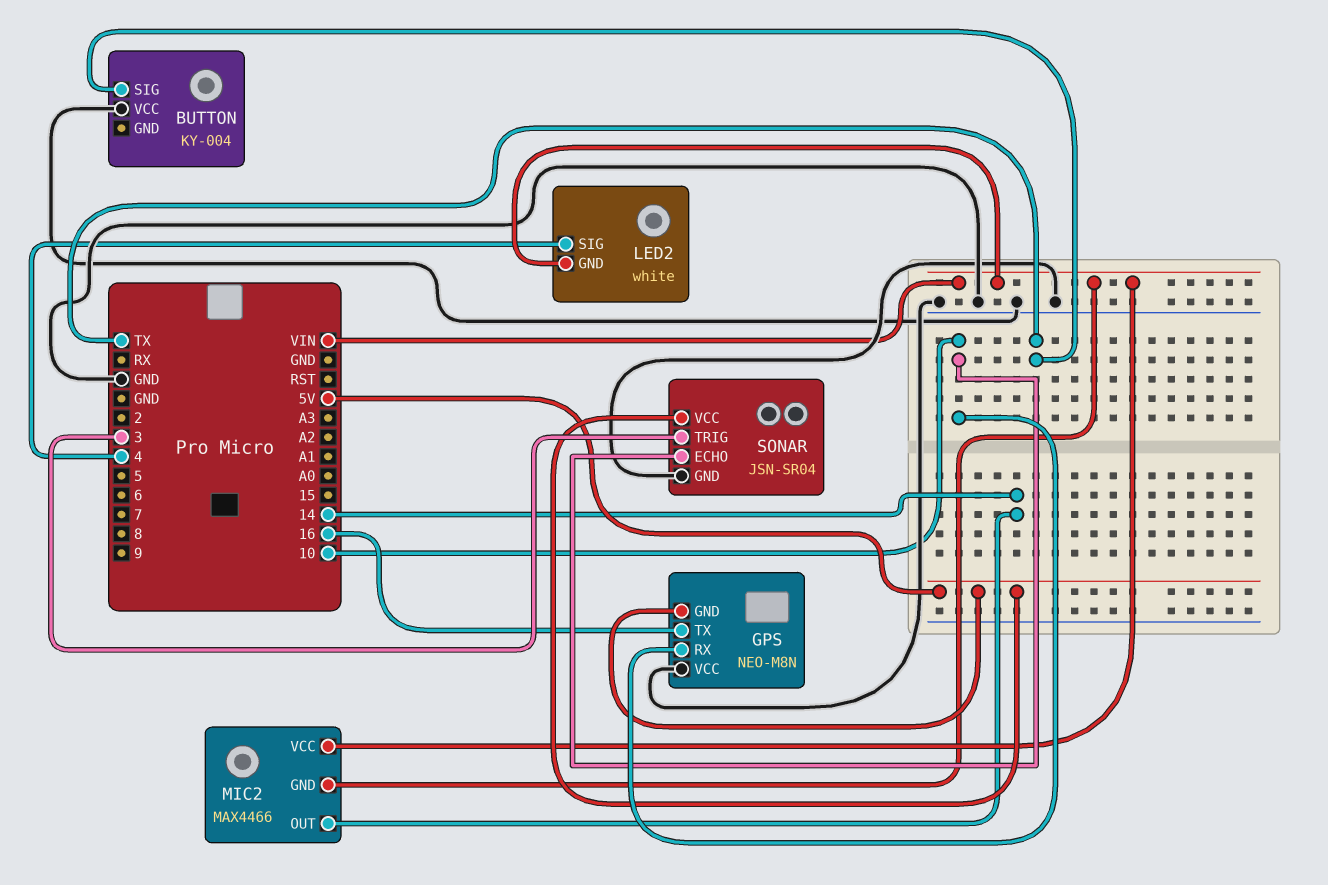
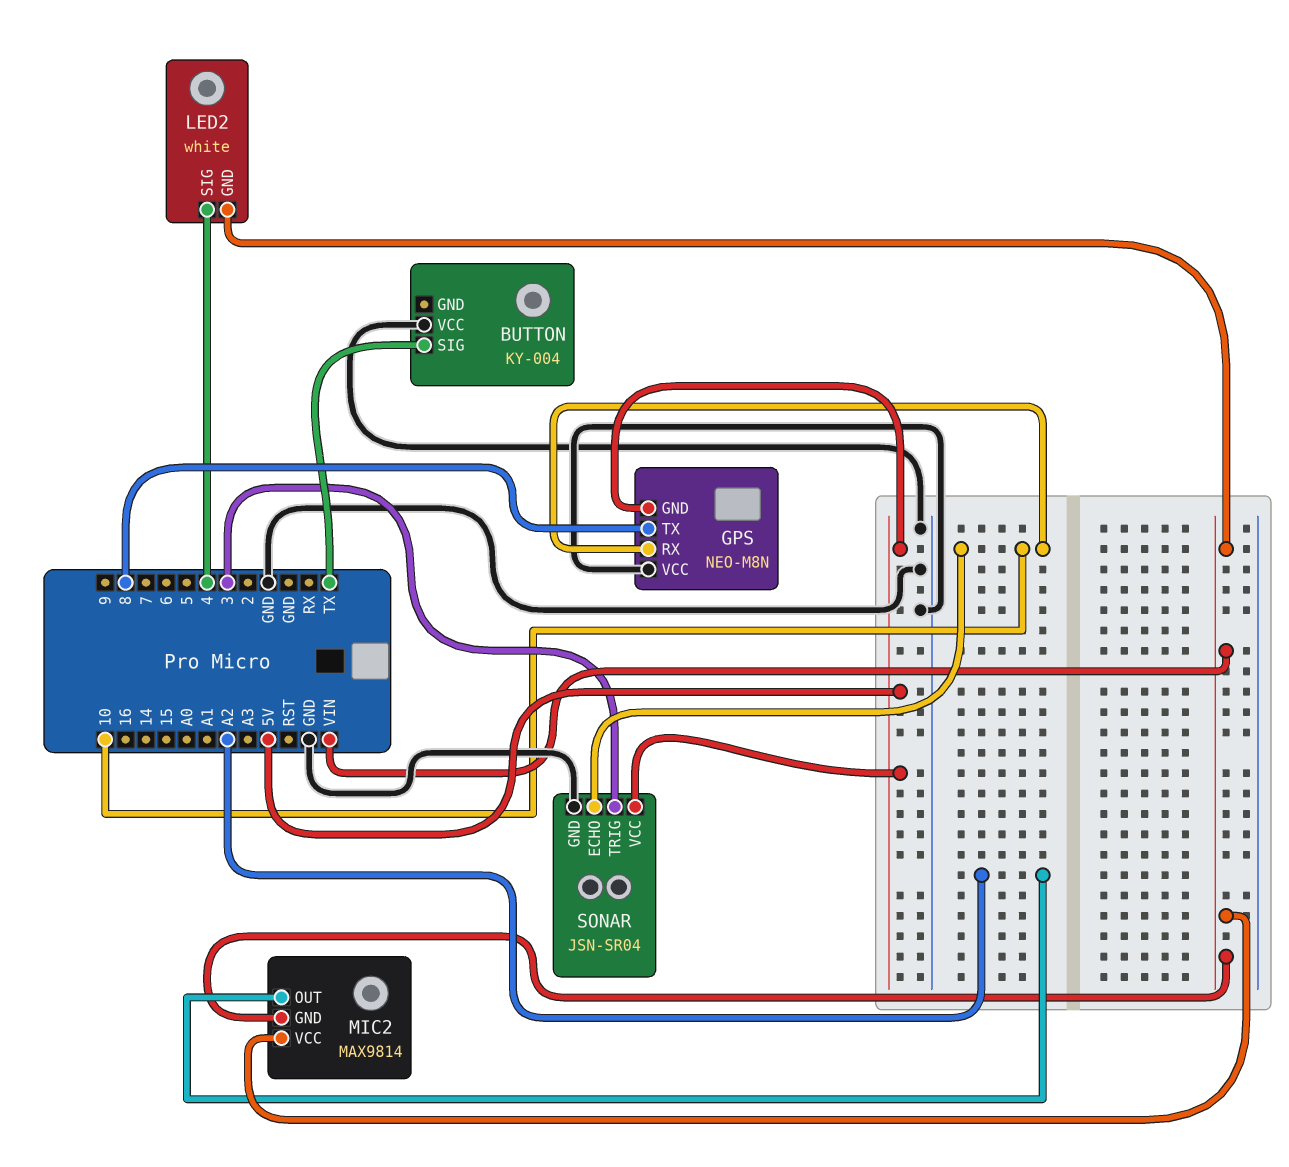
GPS pin TX: 16 -> 8
MIC2: MAX4466 -> MAX9814
MIC2 pin OUT: 14 -> A2

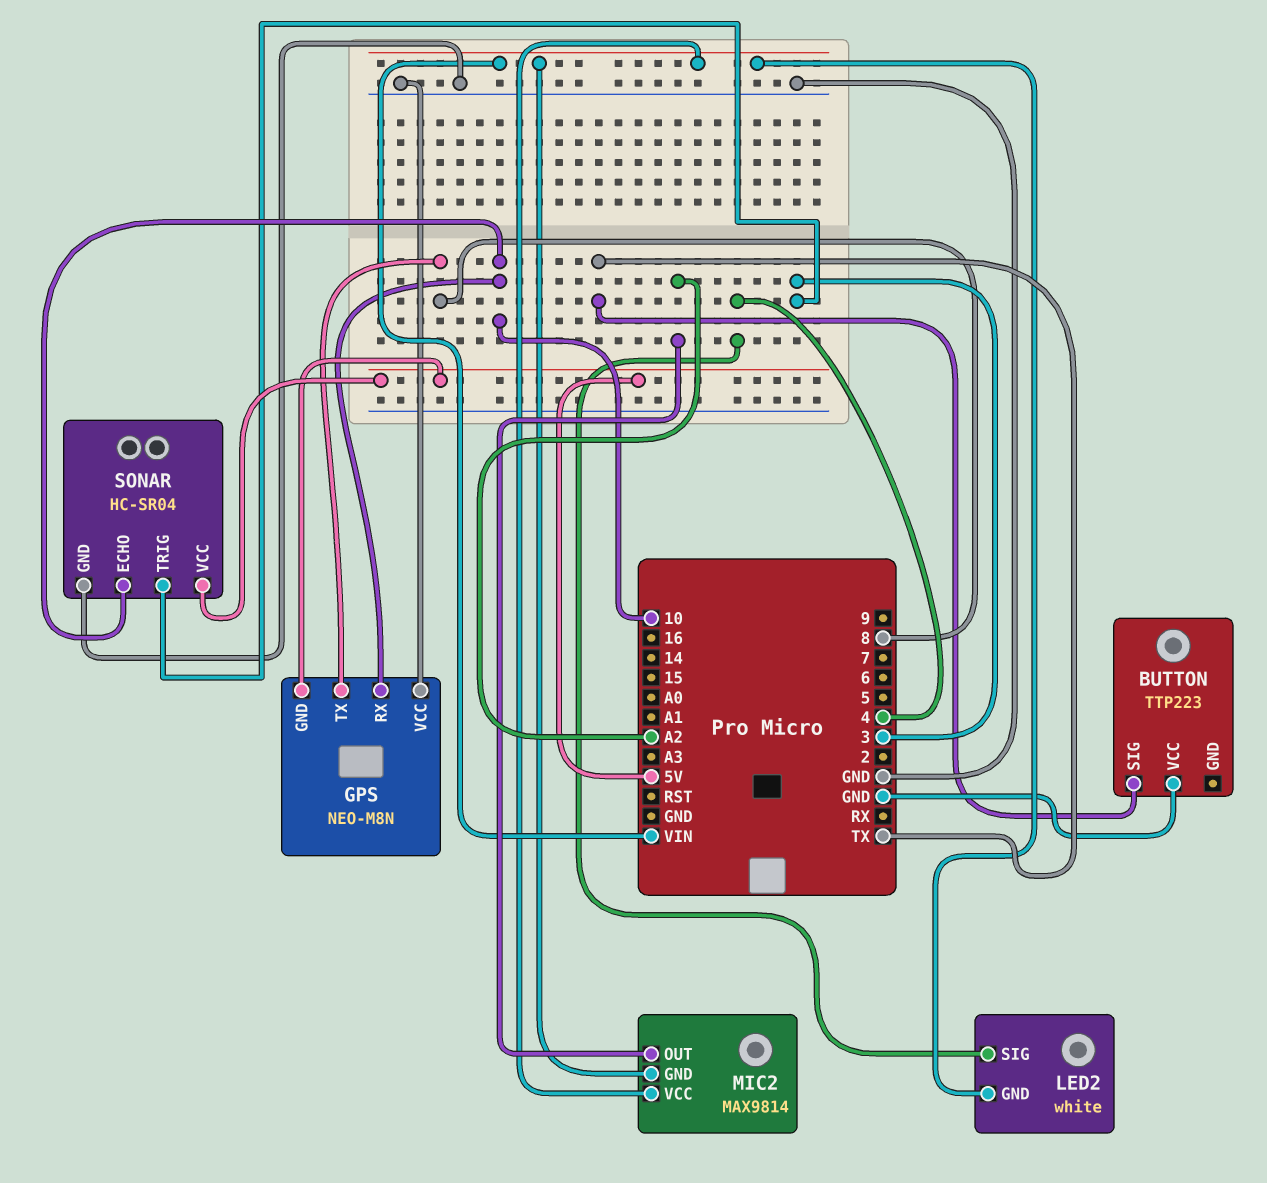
BUTTON: KY-004 -> TTP223
SONAR: JSN-SR04 -> HC-SR04

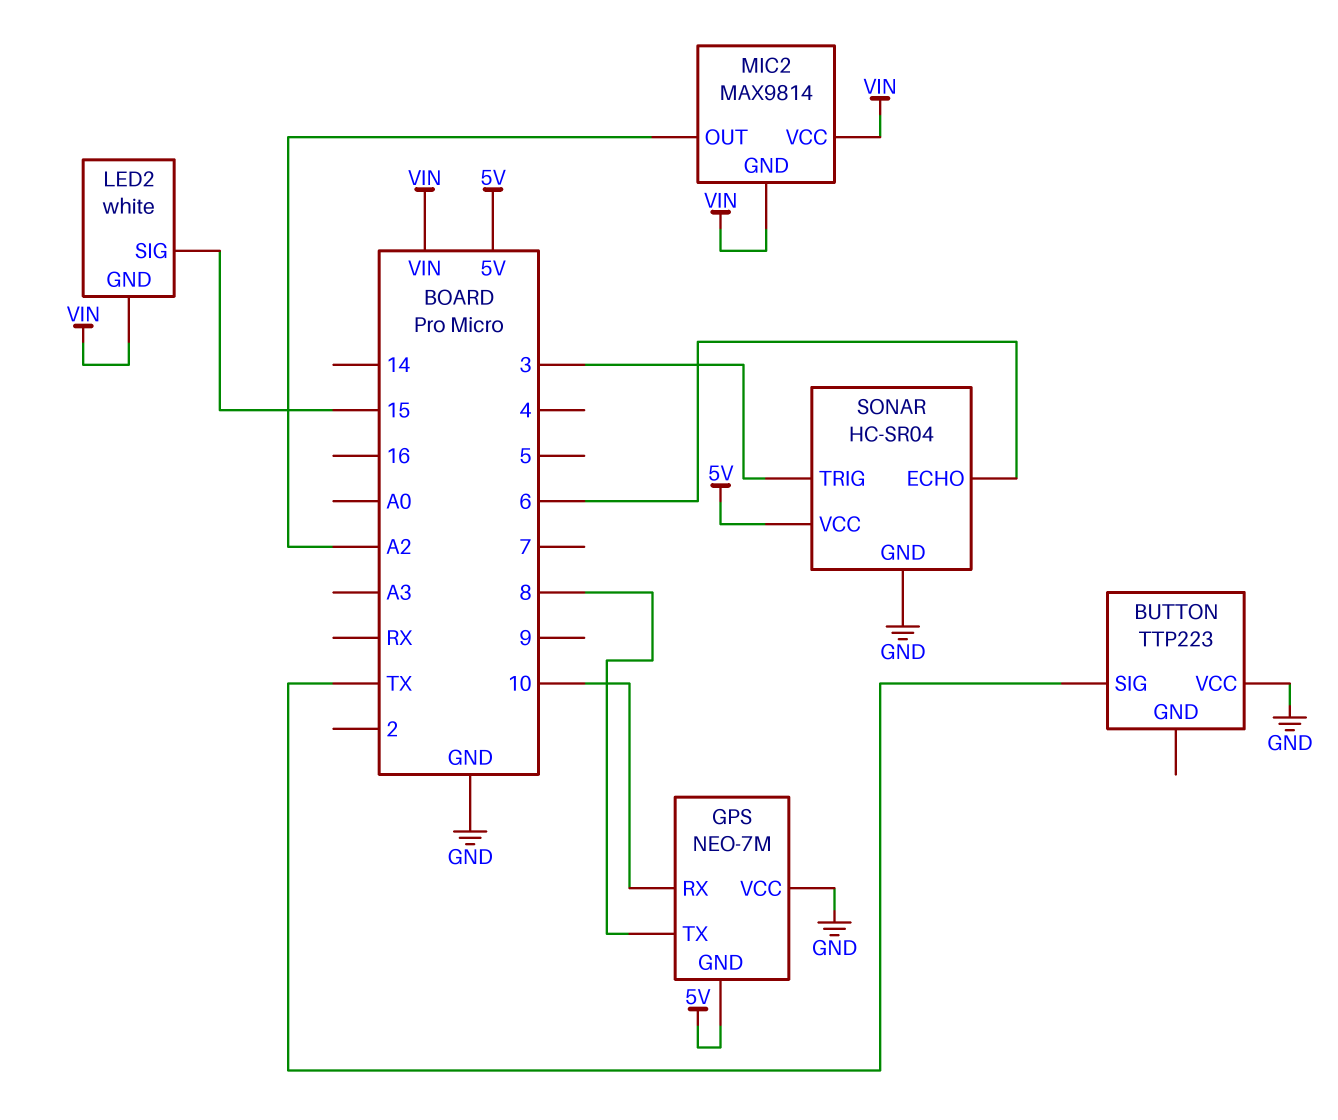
GPS: NEO-M8N -> NEO-7M
LED2 pin SIG: 4 -> 15
SONAR pin ECHO: 10 -> 6

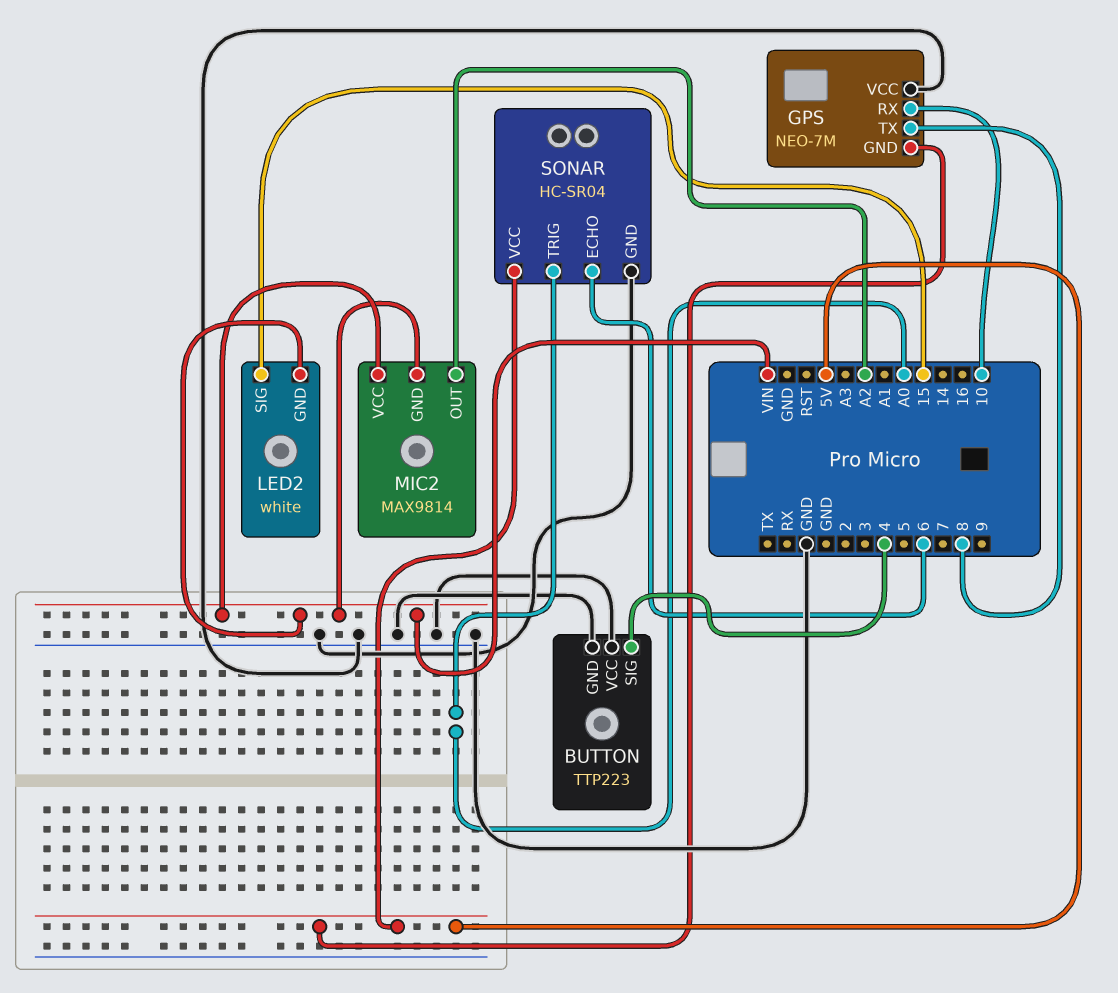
BUTTON pin GND: none -> GND
BUTTON pin SIG: TX -> 4
SONAR pin TRIG: 3 -> A0

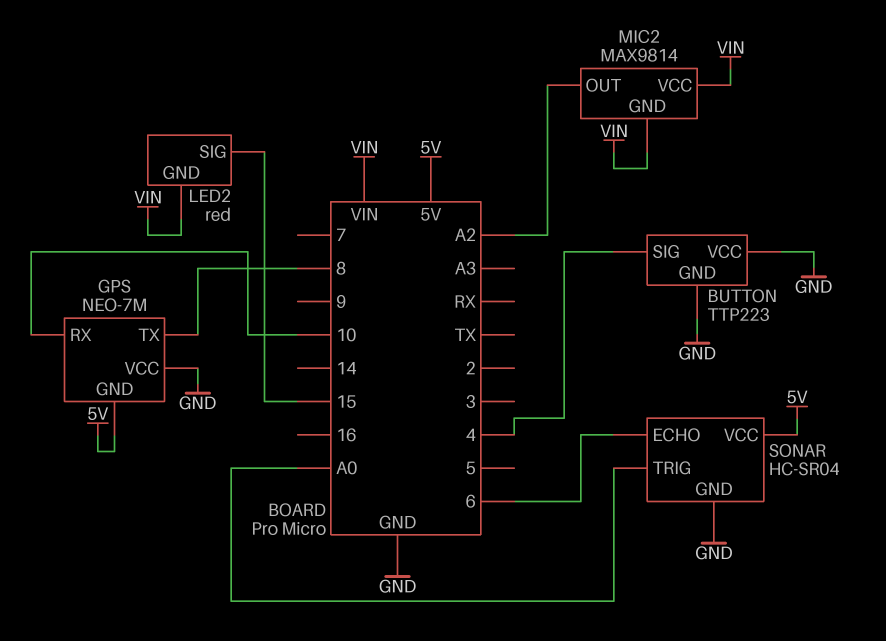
LED2: white -> red

